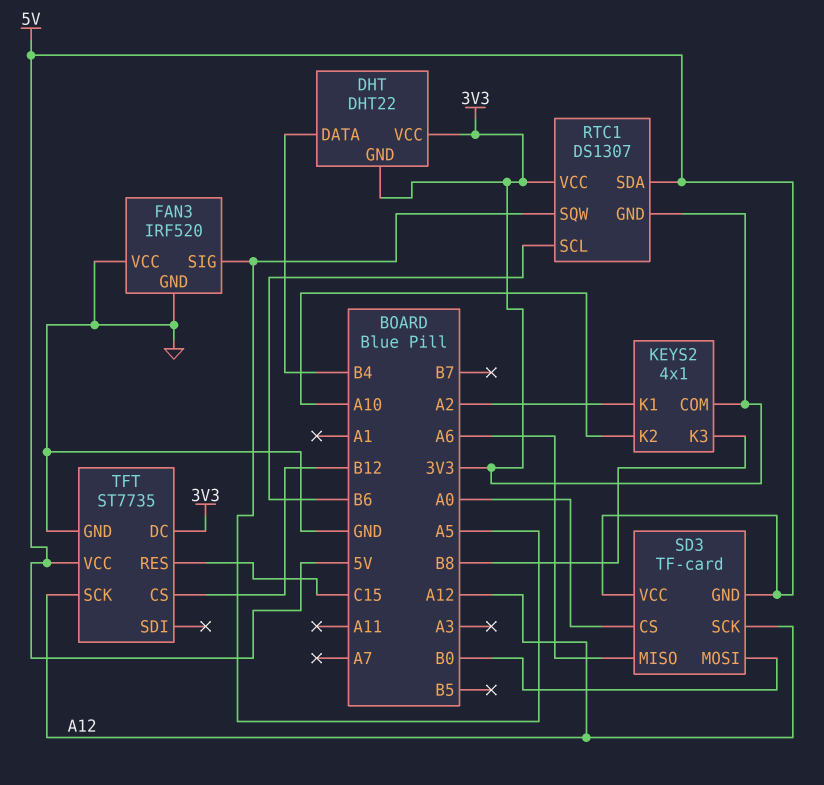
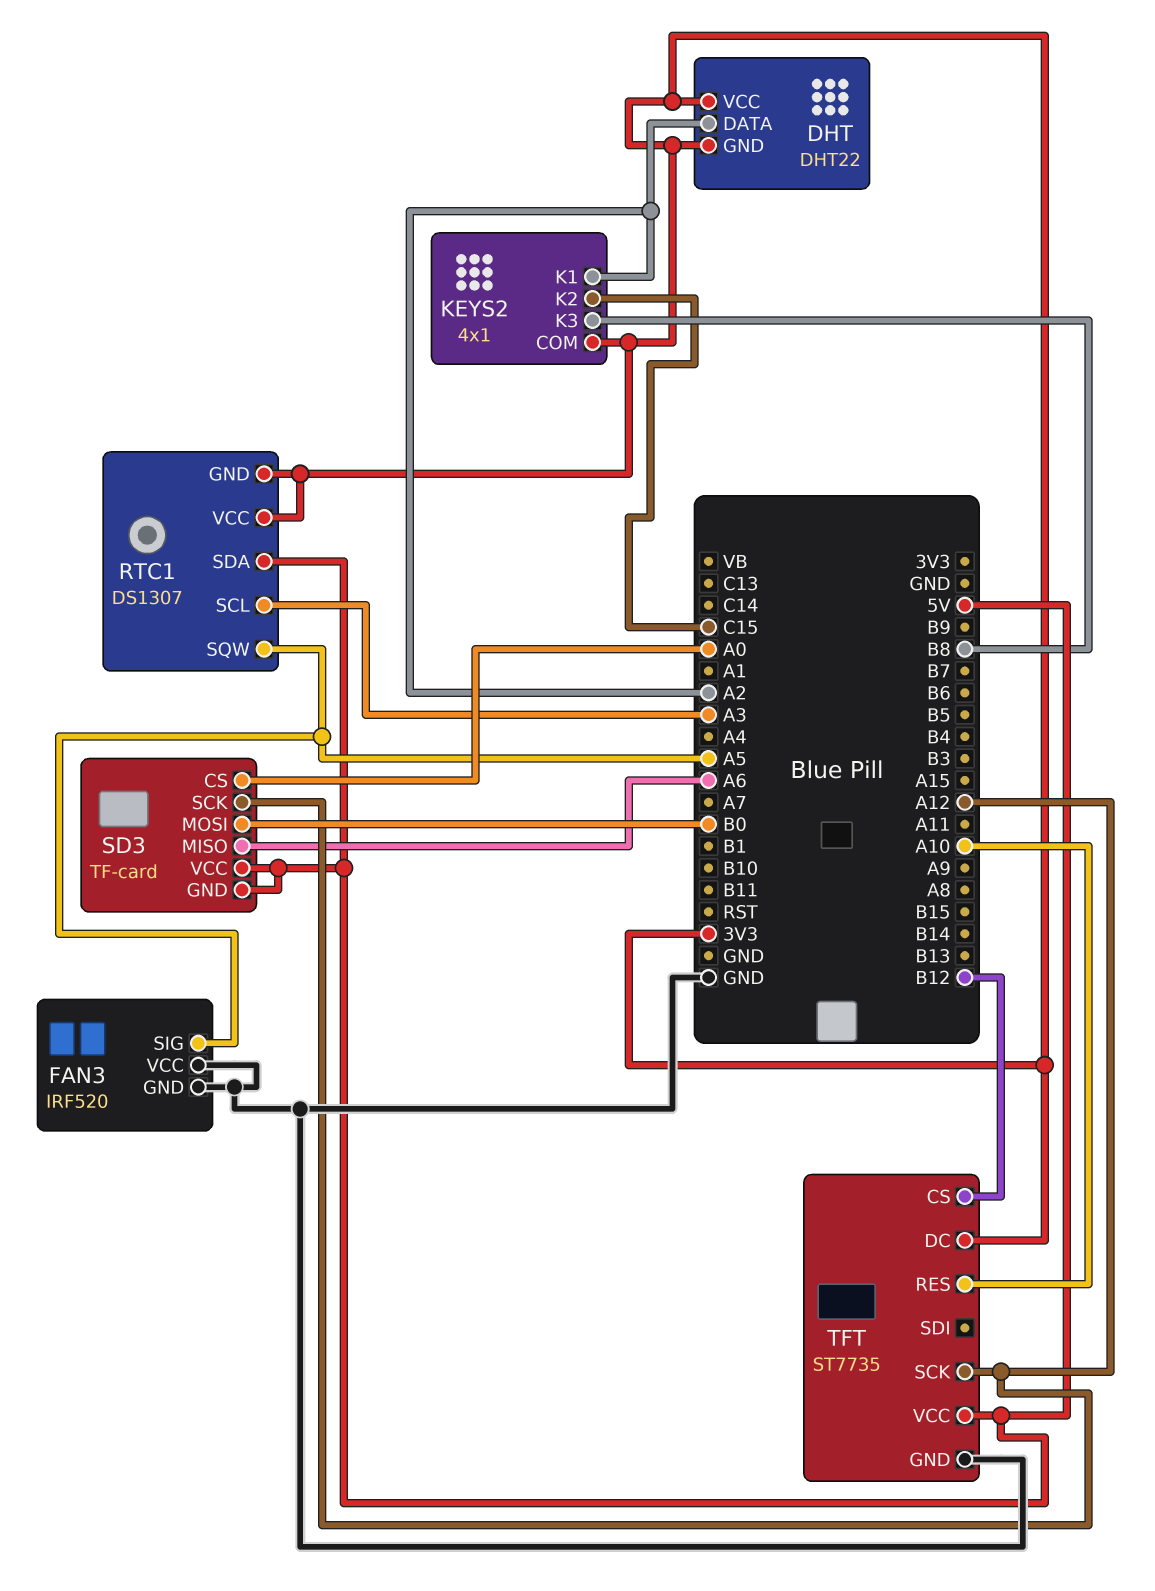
DHT pin DATA: B4 -> A2
KEYS2 pin K2: A10 -> C15
RTC1 pin SCL: B6 -> A3
TFT pin RES: C15 -> A10

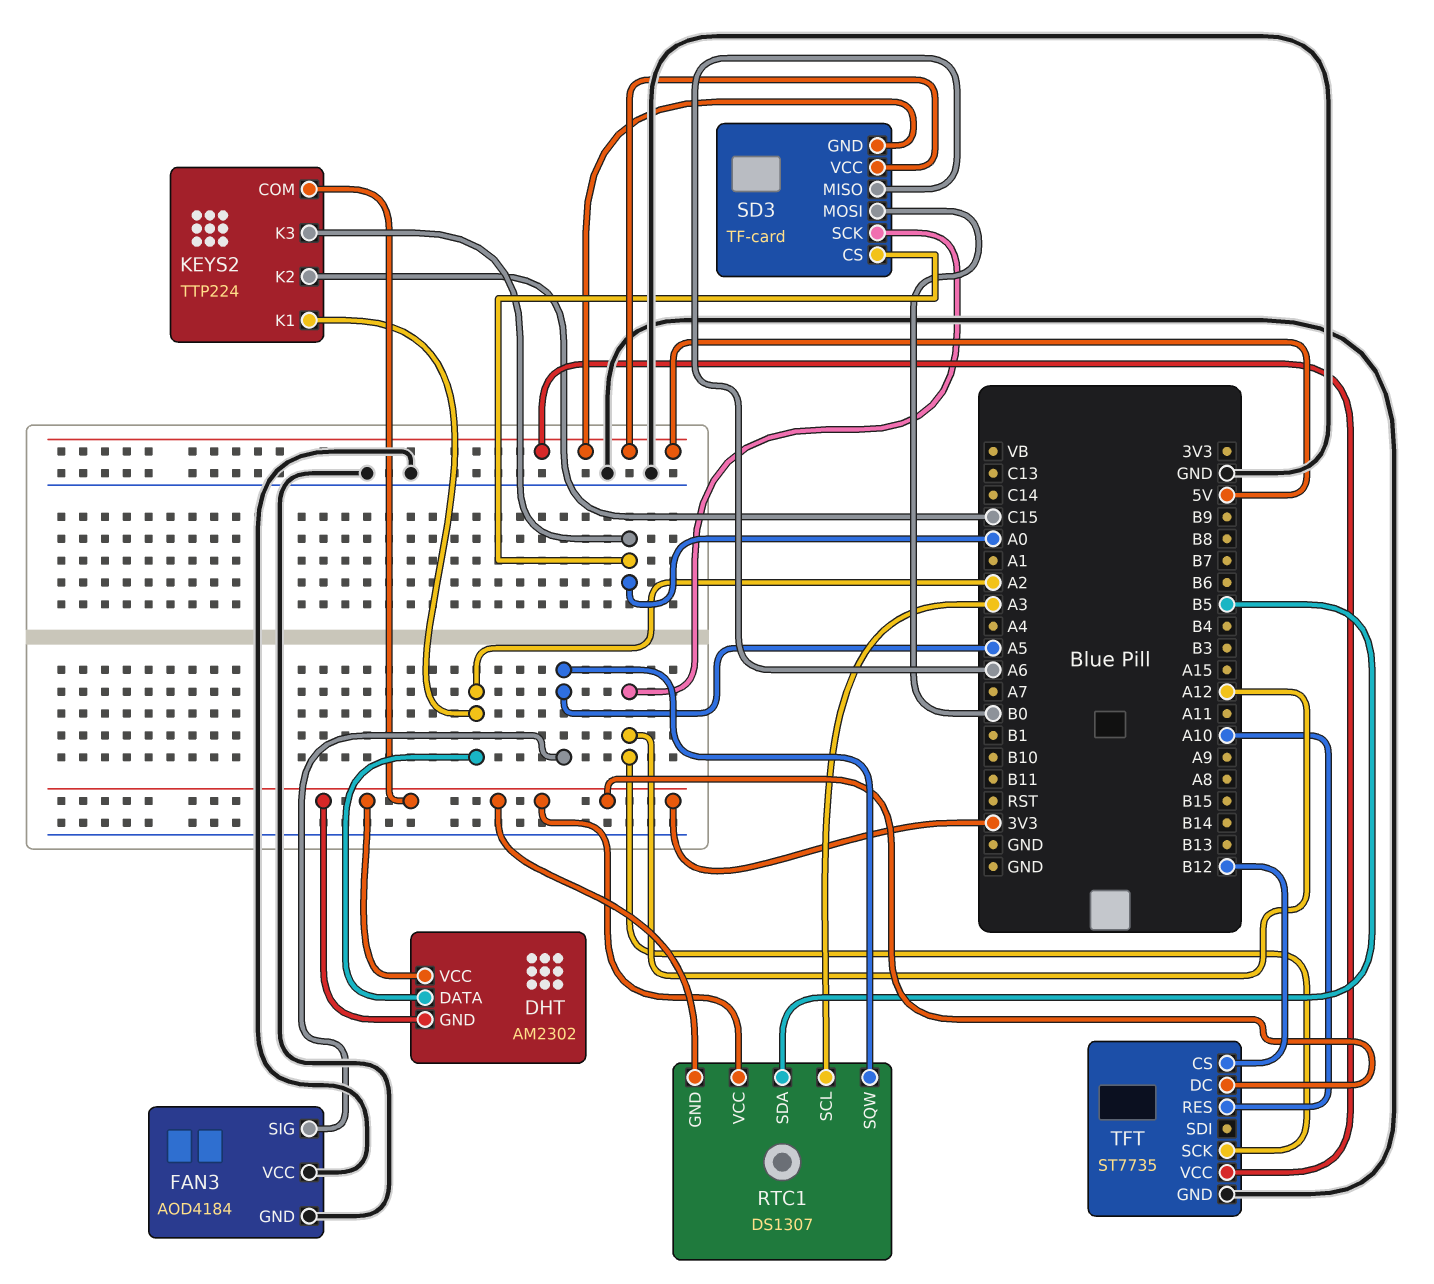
DHT: DHT22 -> AM2302
FAN3: IRF520 -> AOD4184
KEYS2: 4x1 -> TTP224
KEYS2 pin K3: B8 -> A0
RTC1 pin SDA: 5V -> B5

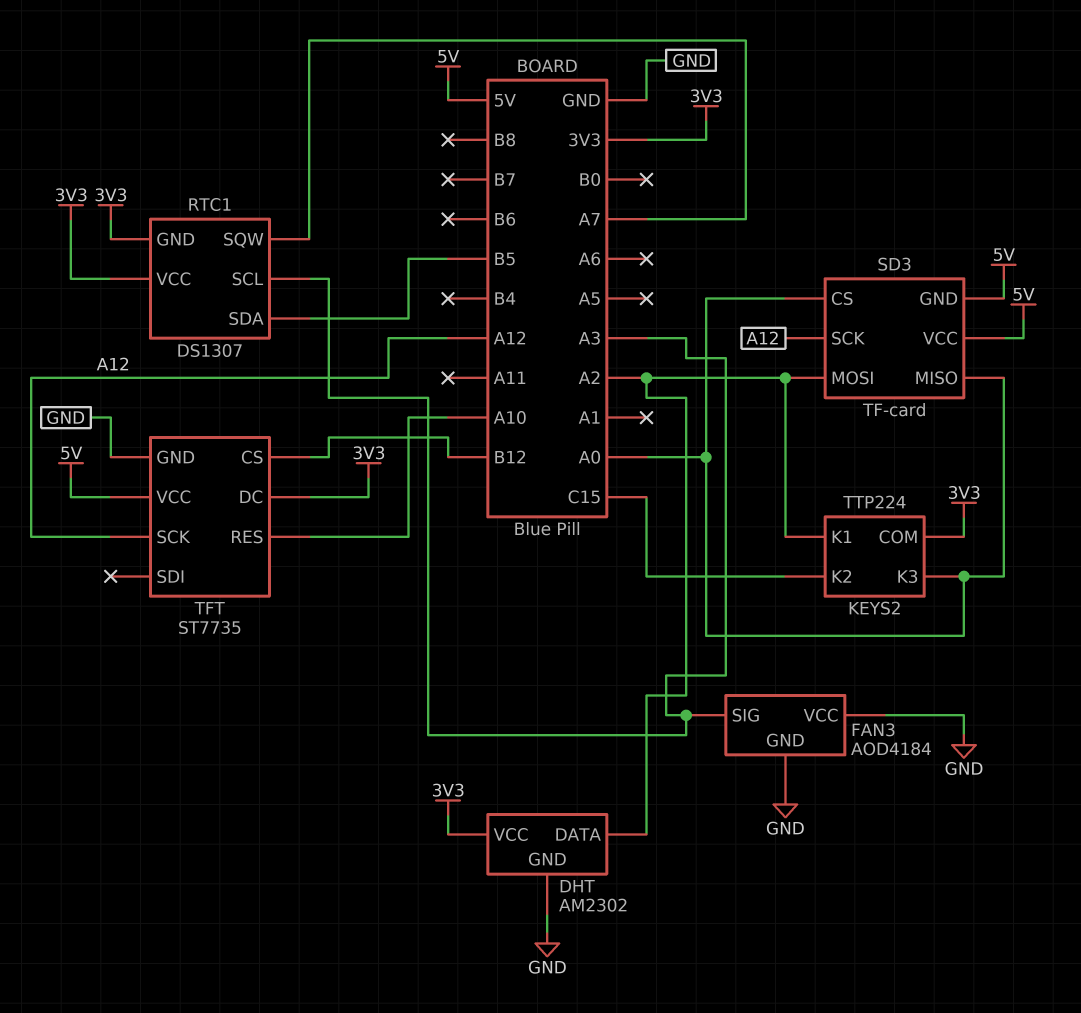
DHT pin GND: 3V3 -> GND
FAN3 pin SIG: A5 -> A3
RTC1 pin SQW: A5 -> A7
SD3 pin MISO: A6 -> A0
SD3 pin MOSI: B0 -> A2

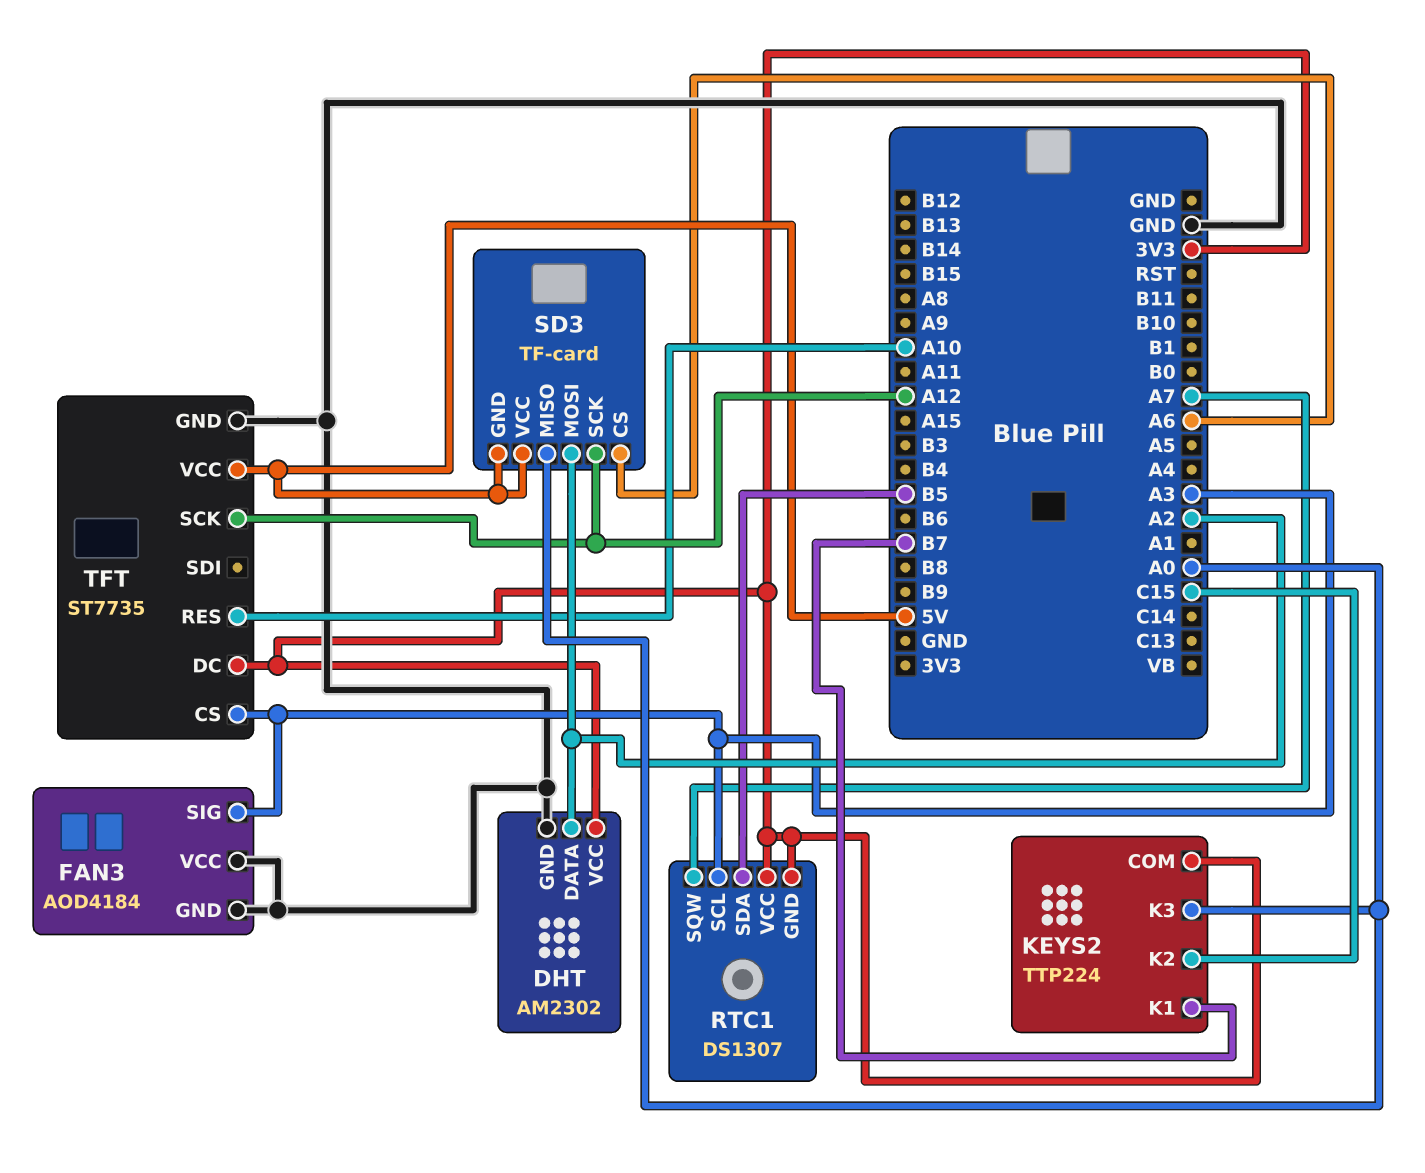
KEYS2 pin K1: A2 -> B7
SD3 pin CS: A0 -> A6
TFT pin CS: B12 -> A3

